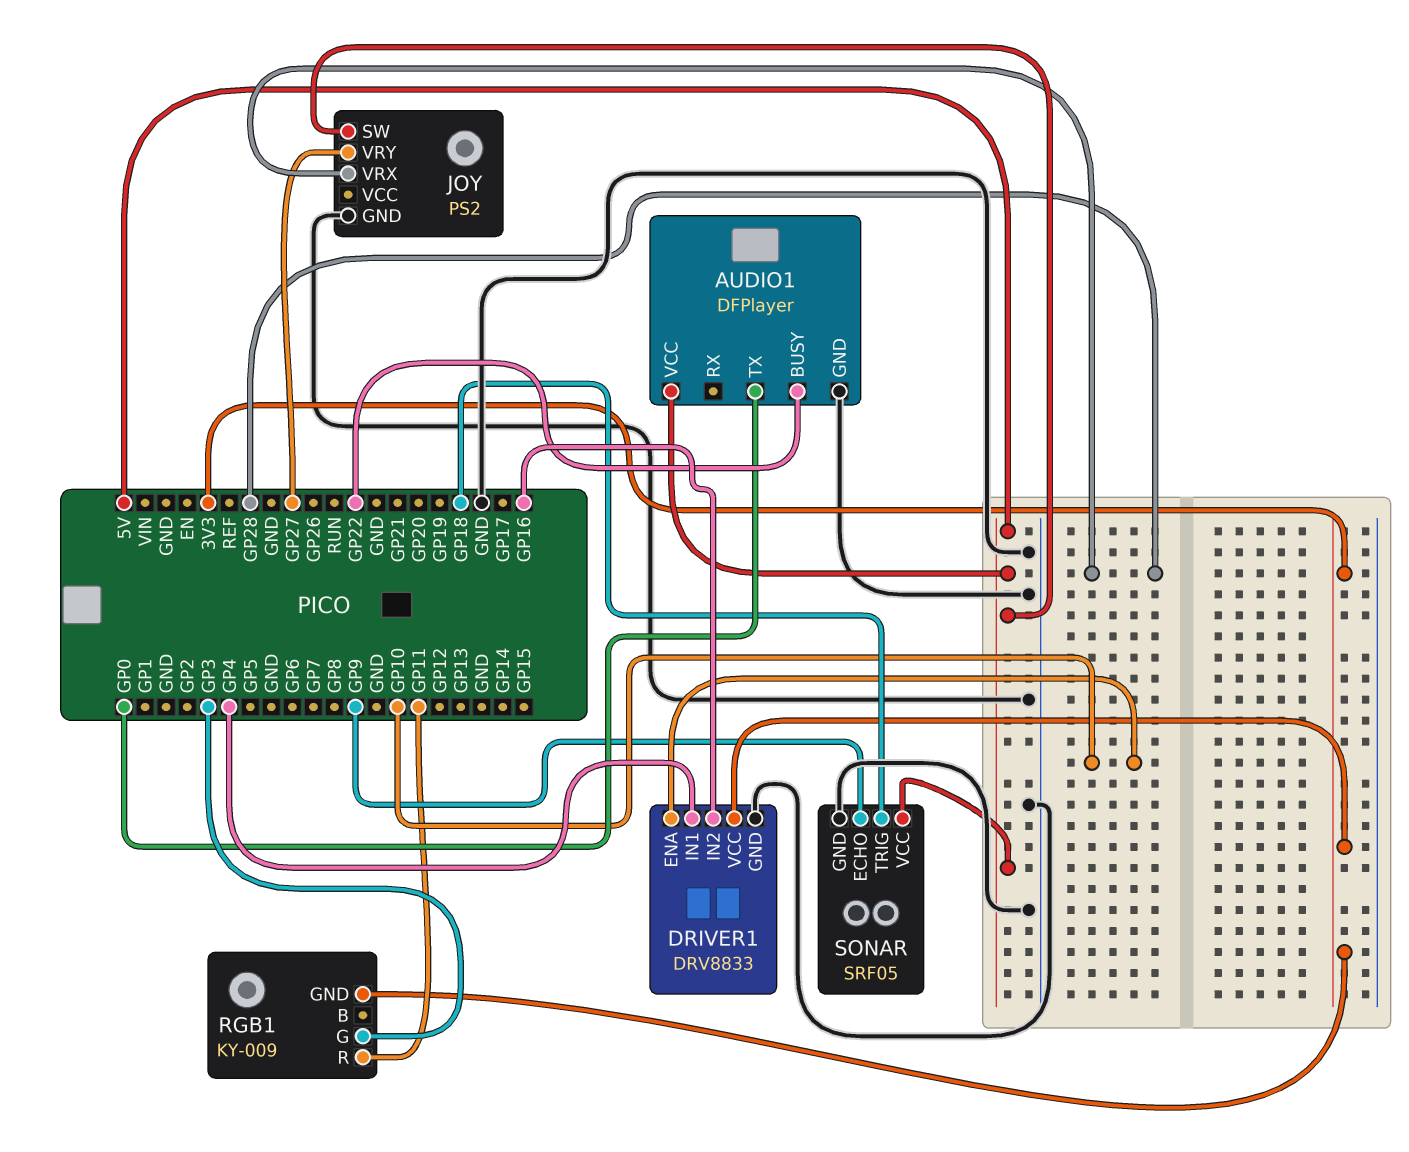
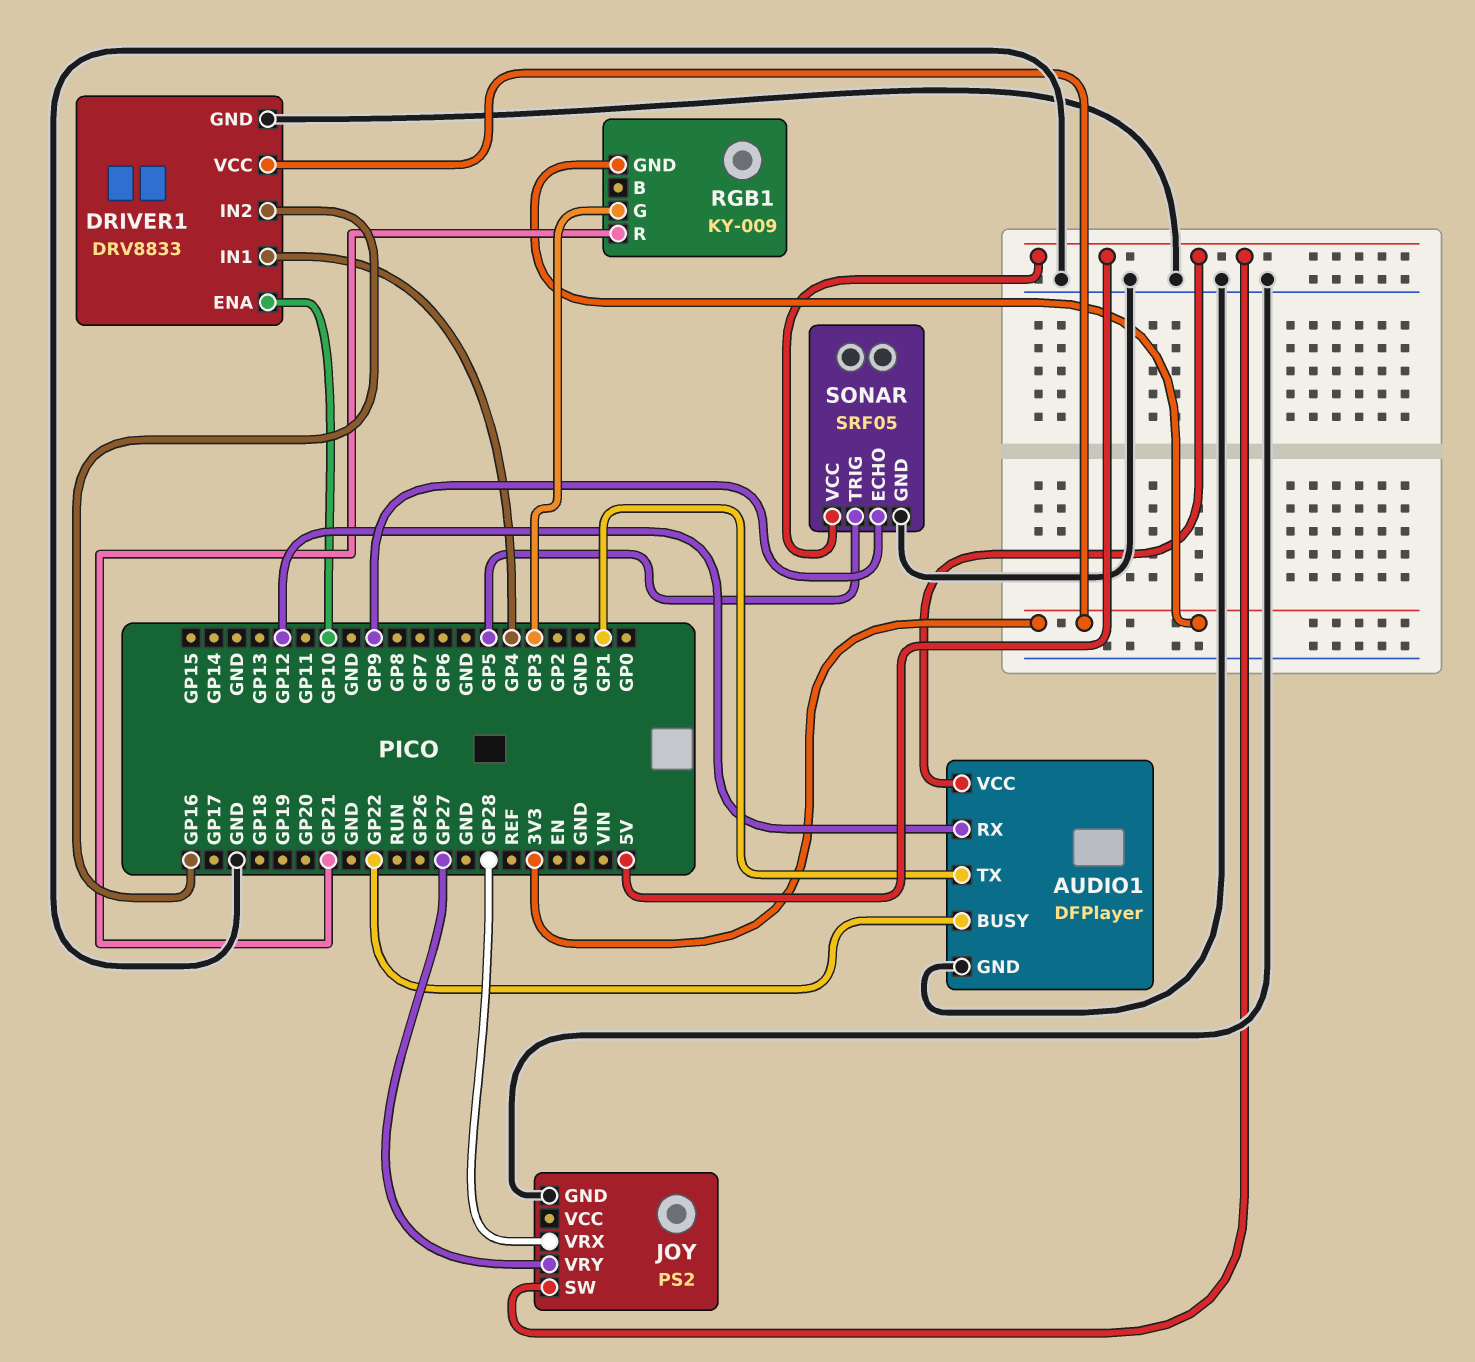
AUDIO1 pin RX: none -> GP12
AUDIO1 pin TX: GP0 -> GP1
RGB1 pin R: GP11 -> GP21
SONAR pin TRIG: GP18 -> GP5

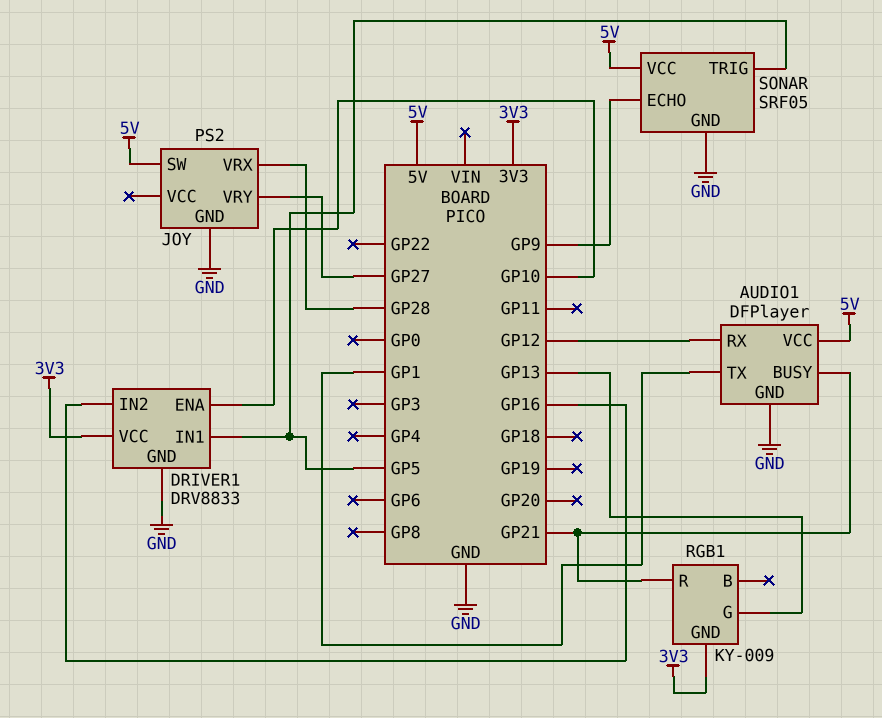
AUDIO1 pin BUSY: GP22 -> GP21
DRIVER1 pin IN1: GP4 -> GP5
RGB1 pin G: GP3 -> GP13

